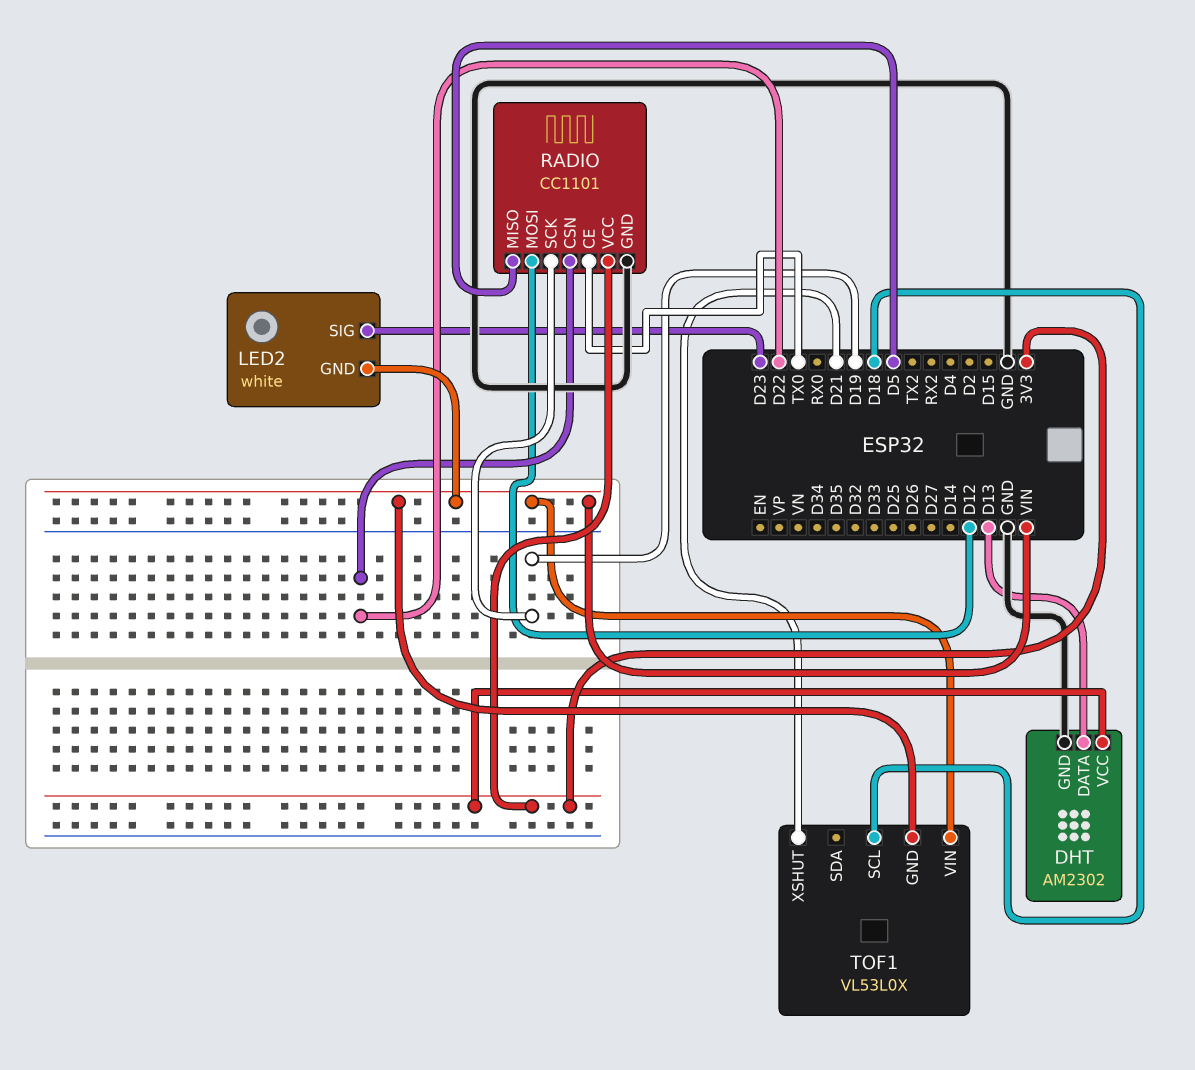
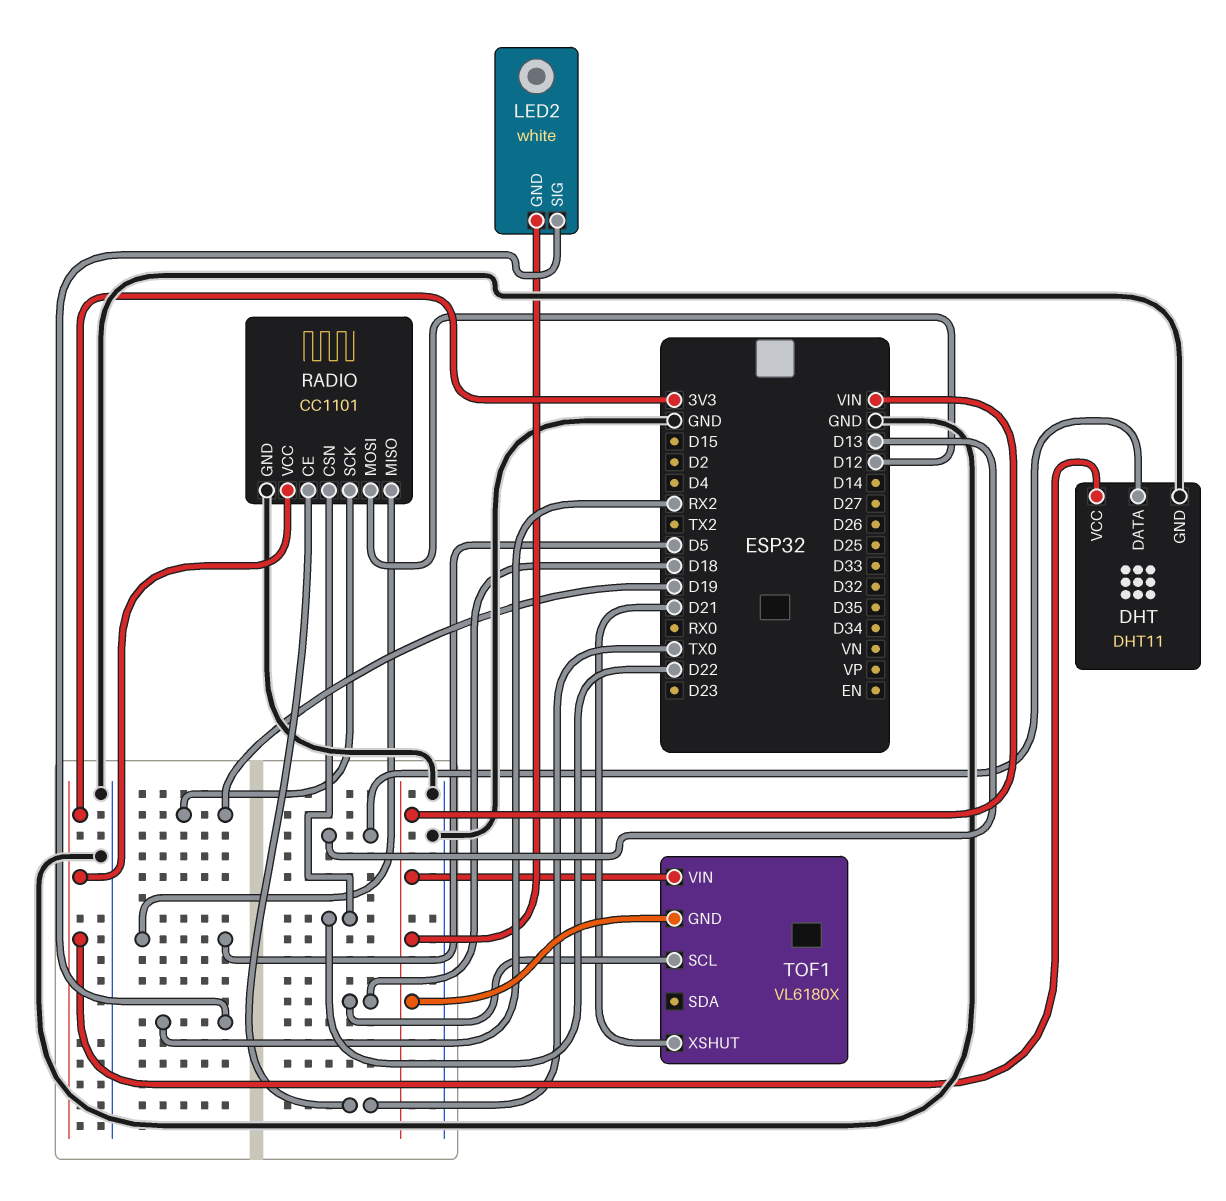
DHT: AM2302 -> DHT11
LED2 pin SIG: D23 -> RX2
TOF1: VL53L0X -> VL6180X

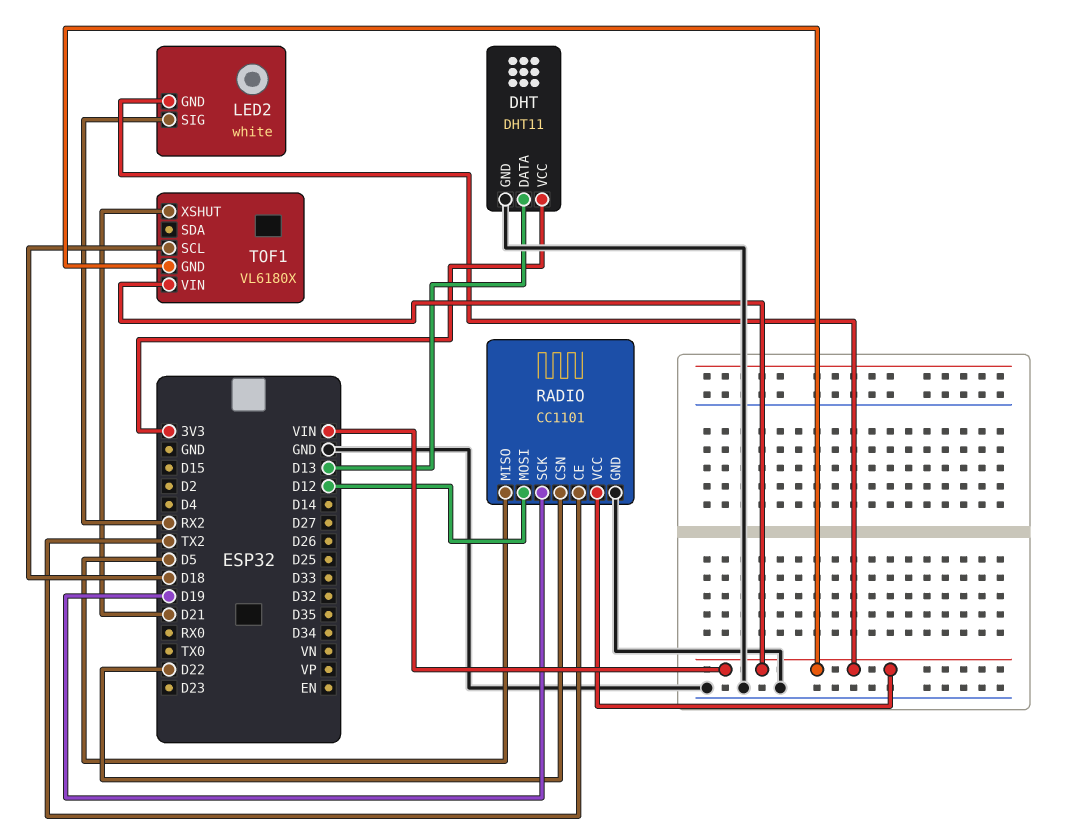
RADIO pin CE: TX0 -> TX2
RADIO pin VCC: 3V3 -> VIN

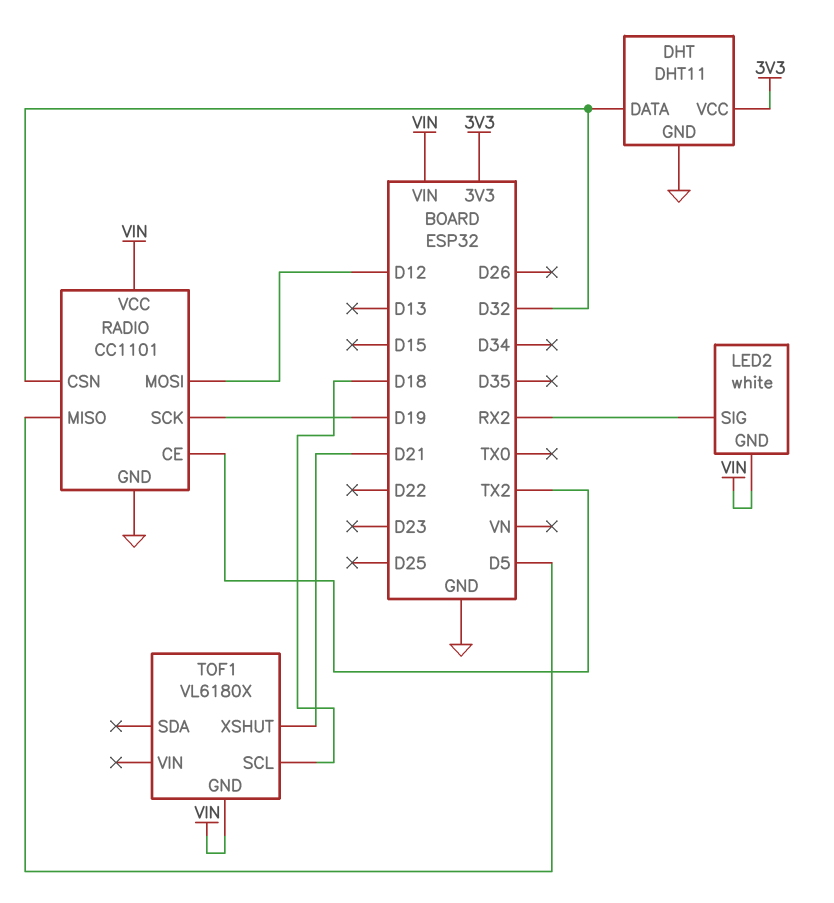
DHT pin DATA: D13 -> D32
RADIO pin CSN: D22 -> D32
TOF1 pin VIN: VIN -> none

